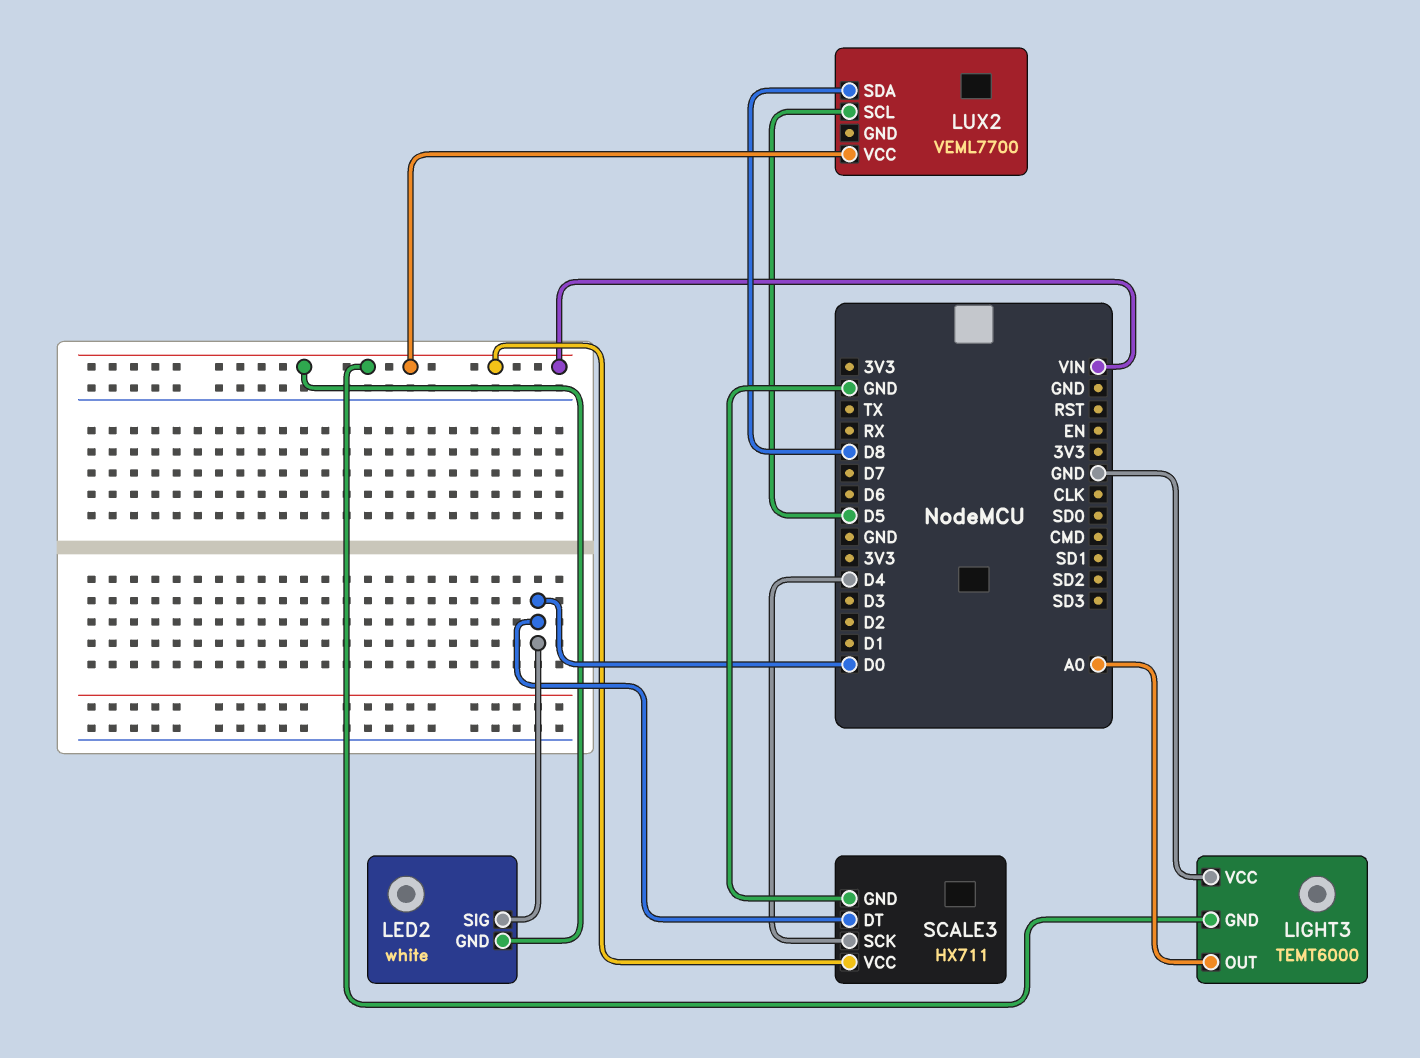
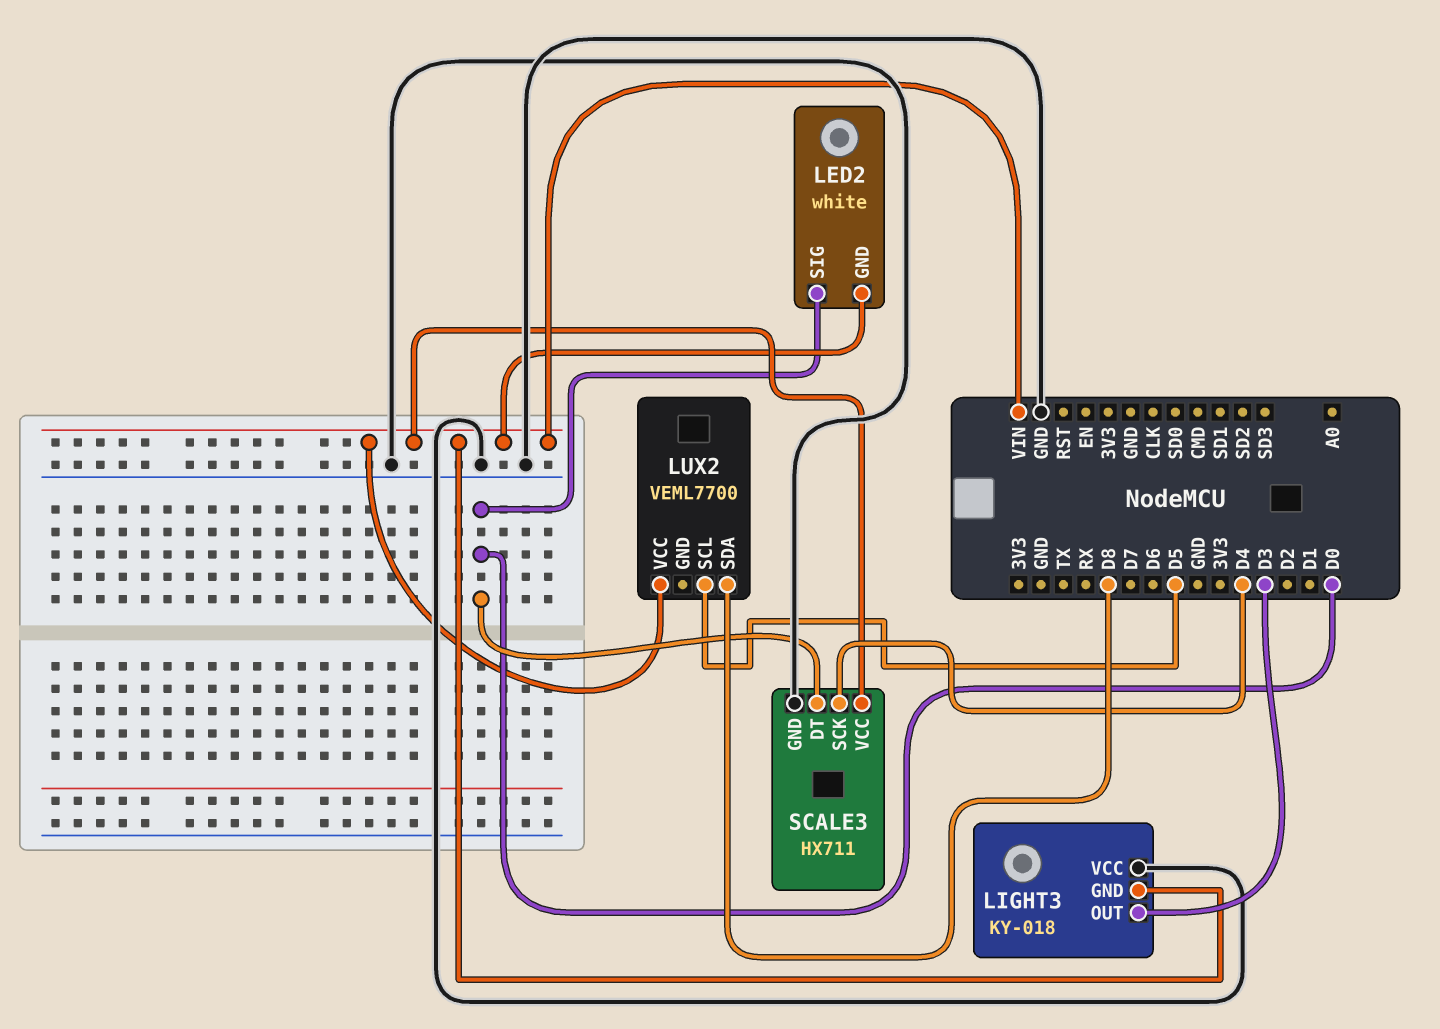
LIGHT3: TEMT6000 -> KY-018
LIGHT3 pin OUT: A0 -> D3

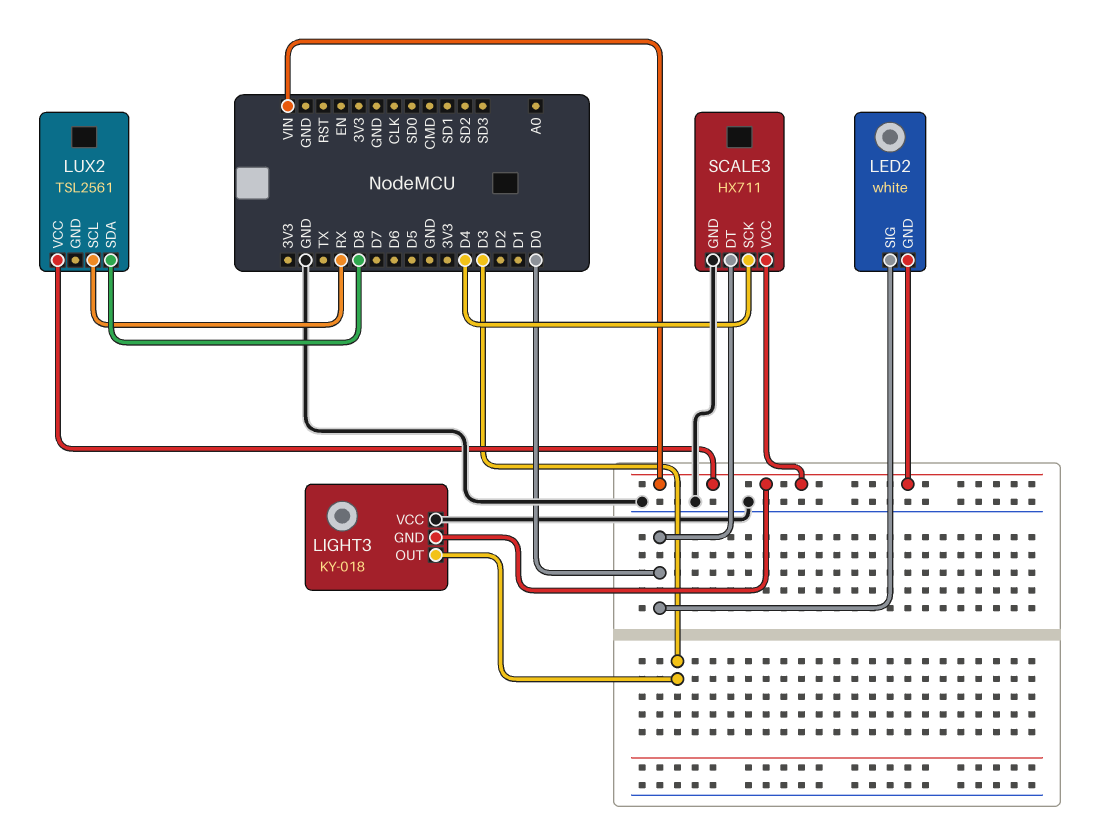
LUX2: VEML7700 -> TSL2561
LUX2 pin SCL: D5 -> RX

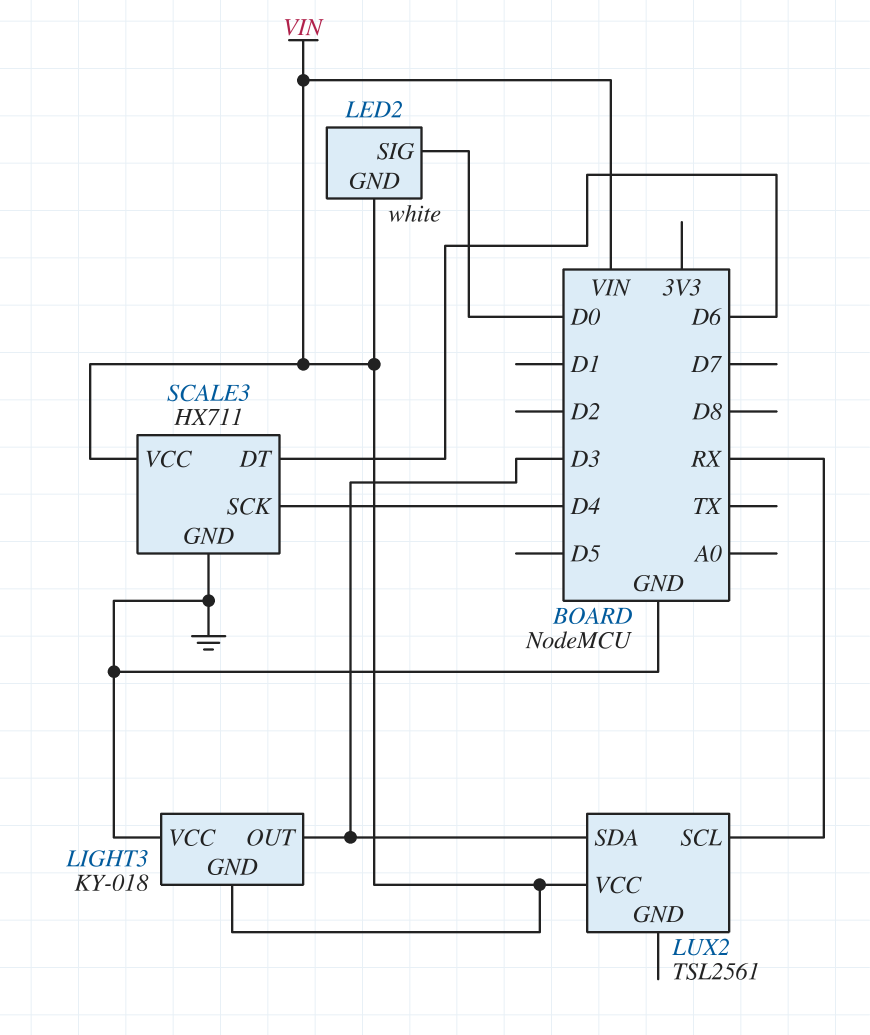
LUX2 pin SDA: D8 -> D3
SCALE3 pin DT: D0 -> D6

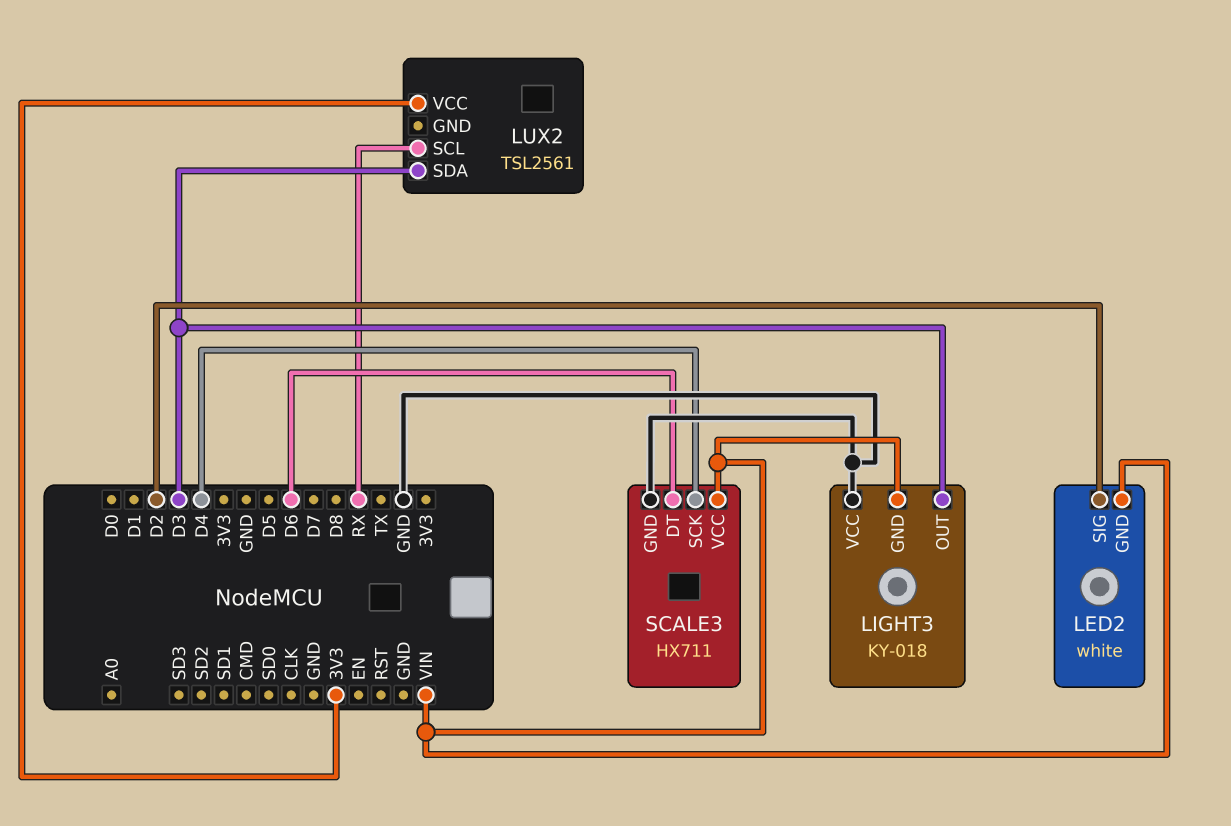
LED2 pin SIG: D0 -> D2
LUX2 pin VCC: VIN -> 3V3

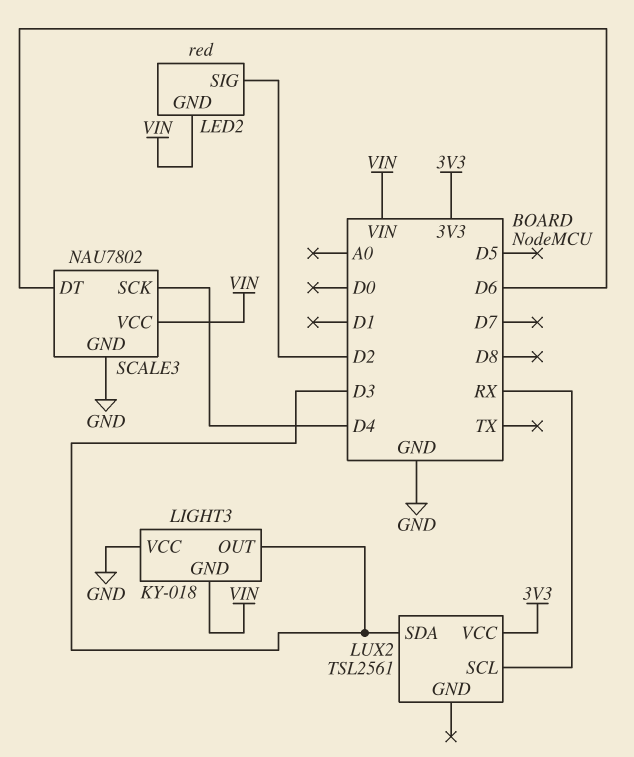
LED2: white -> red
SCALE3: HX711 -> NAU7802

